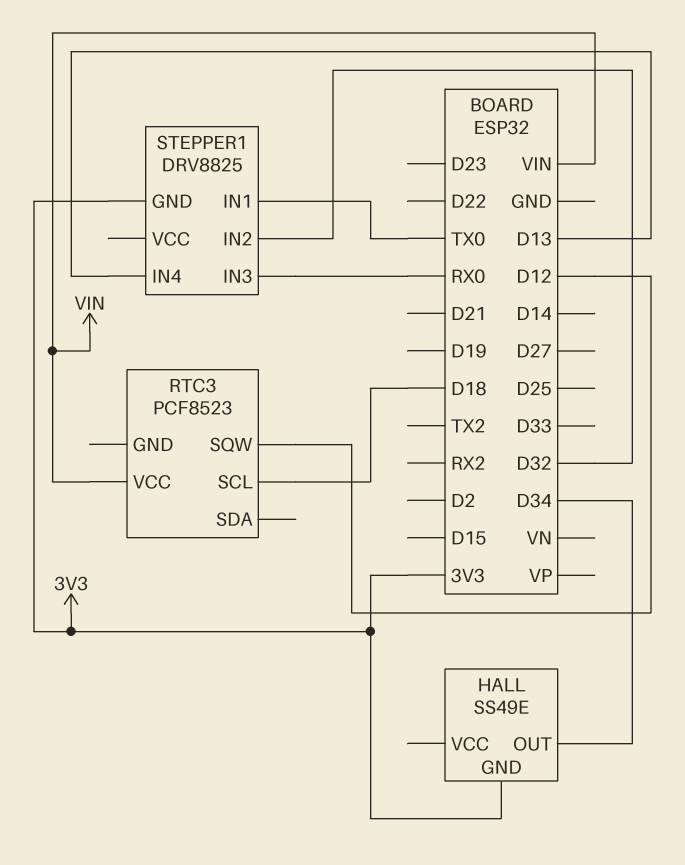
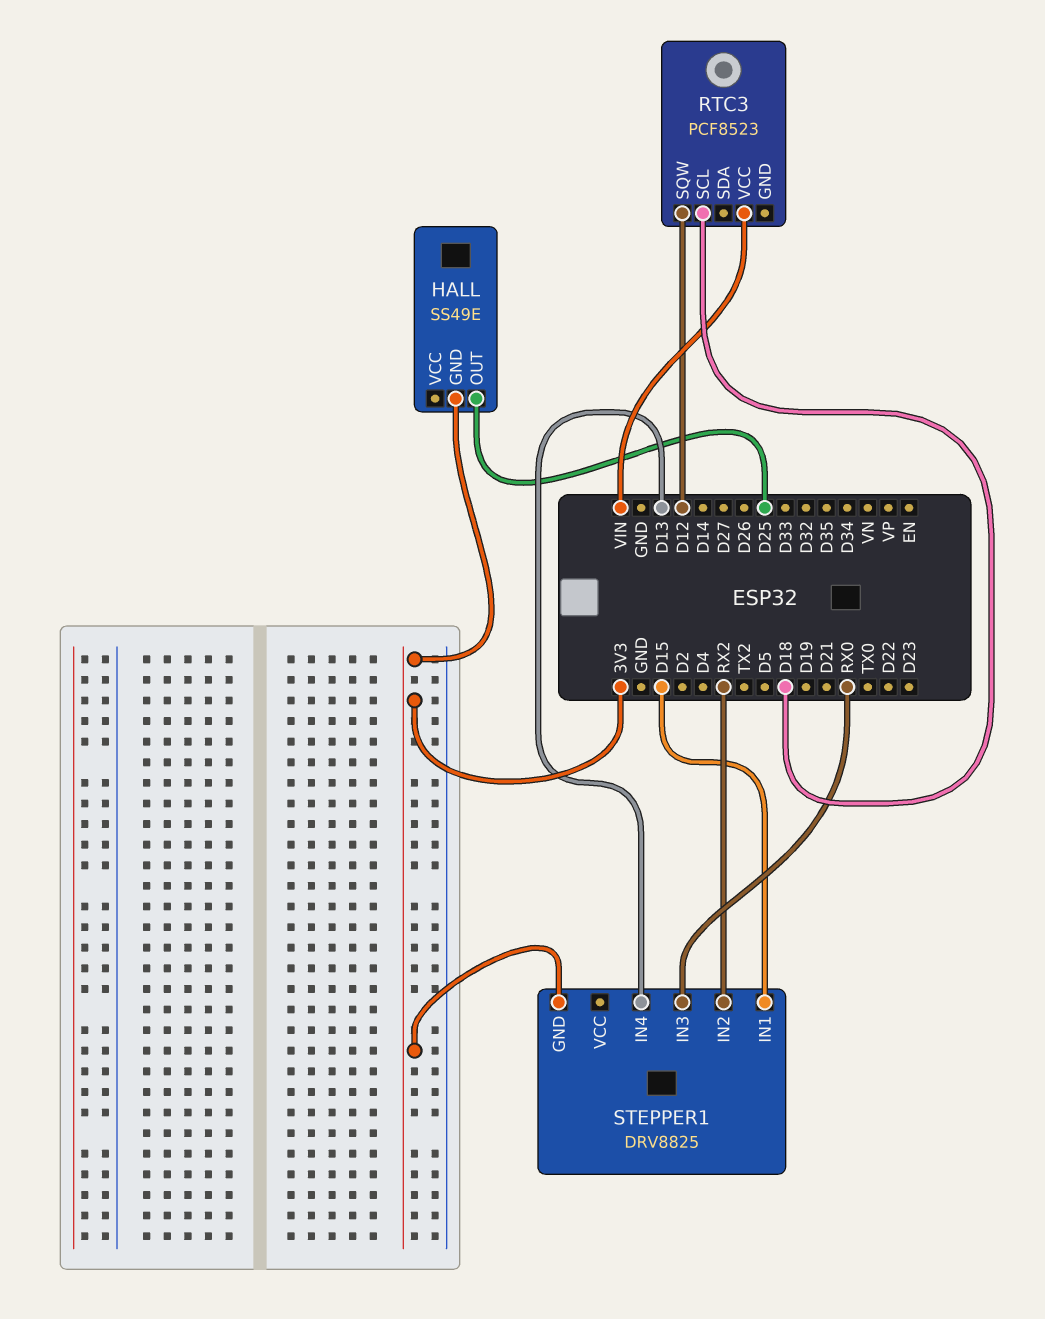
HALL pin OUT: D34 -> D25
STEPPER1 pin IN1: TX0 -> D15
STEPPER1 pin IN2: D32 -> RX2

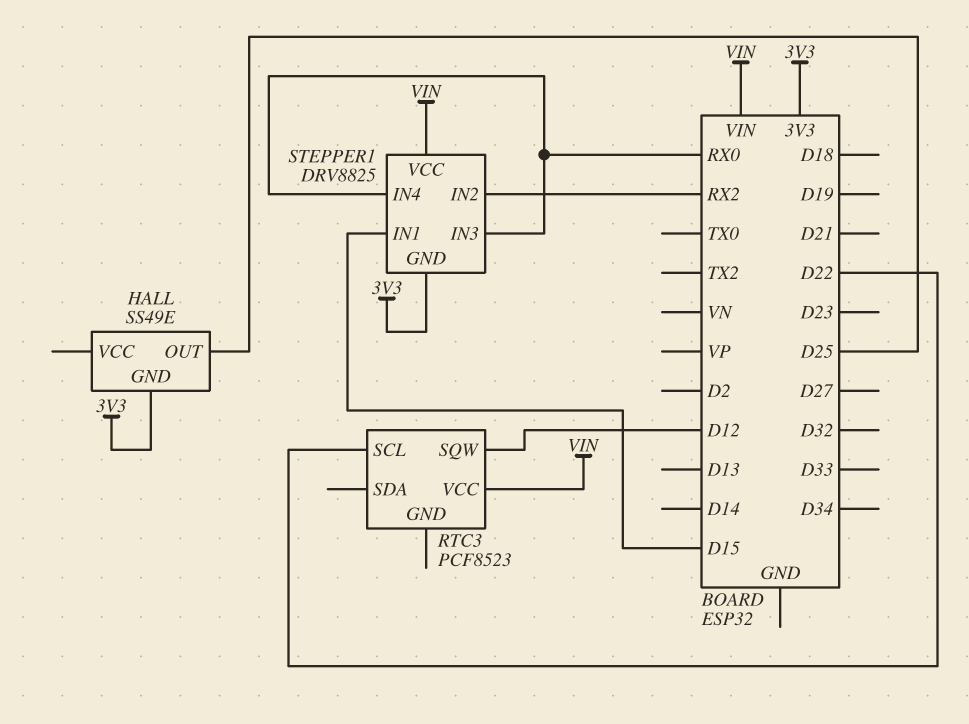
RTC3 pin SCL: D18 -> D22
STEPPER1 pin IN4: D13 -> RX0
STEPPER1 pin VCC: none -> VIN

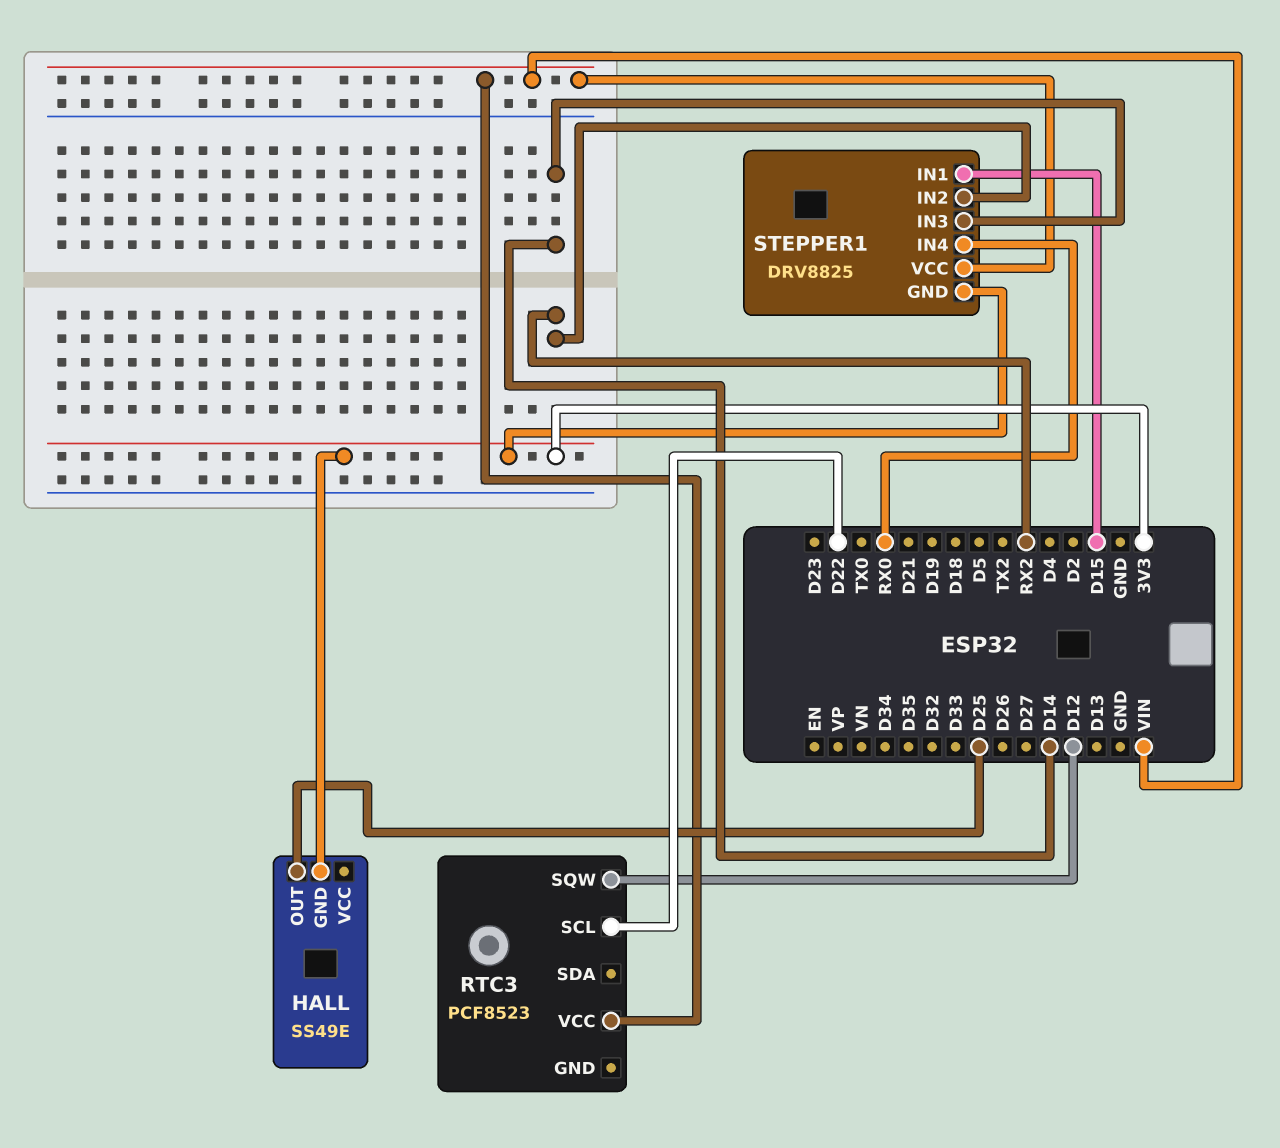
STEPPER1 pin IN3: RX0 -> D14

